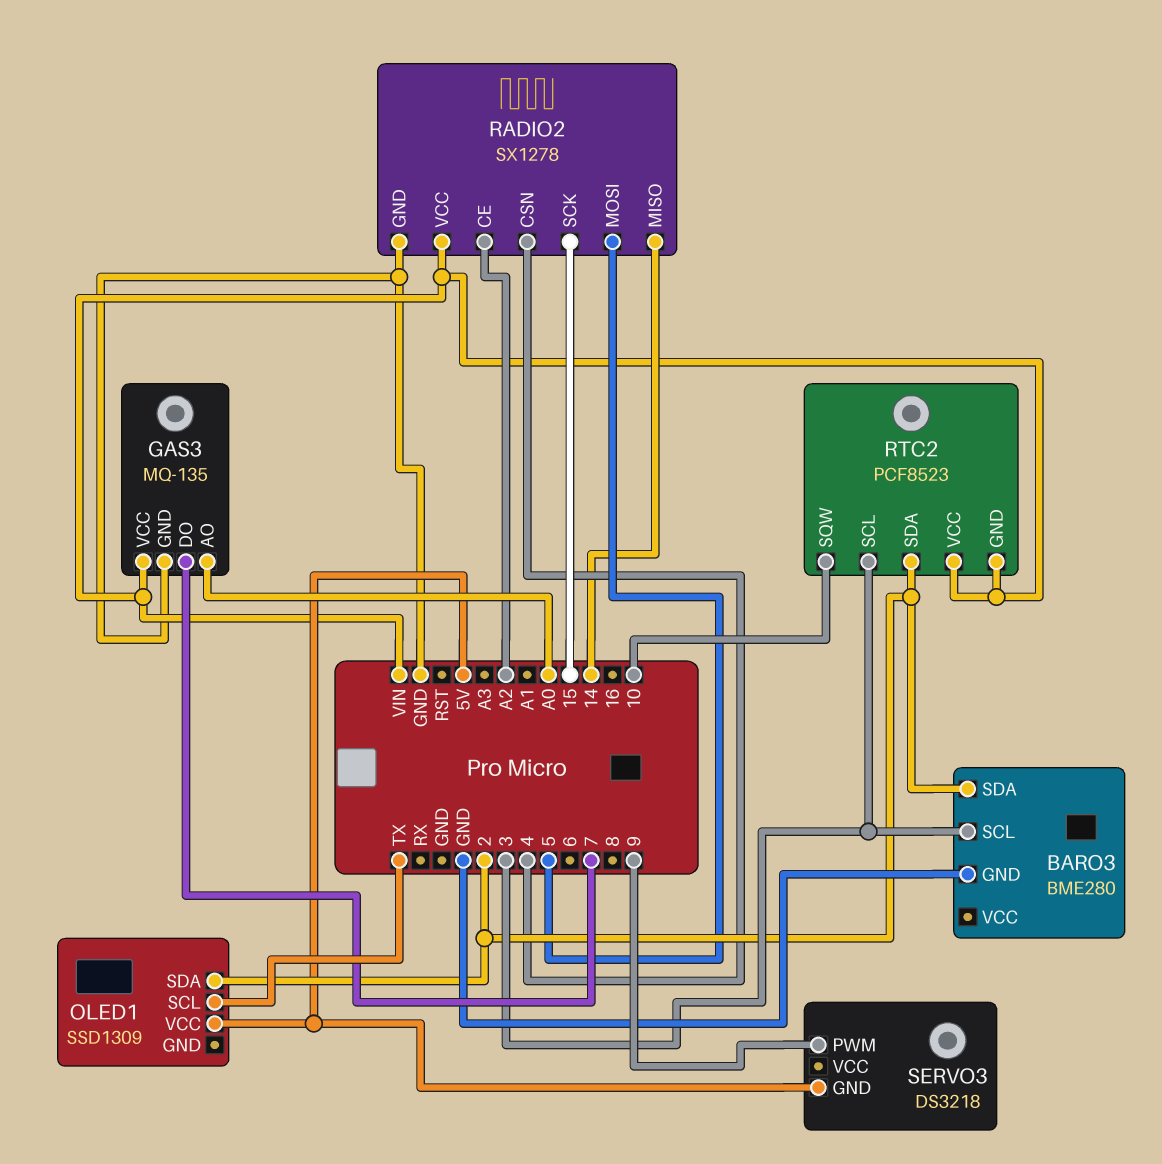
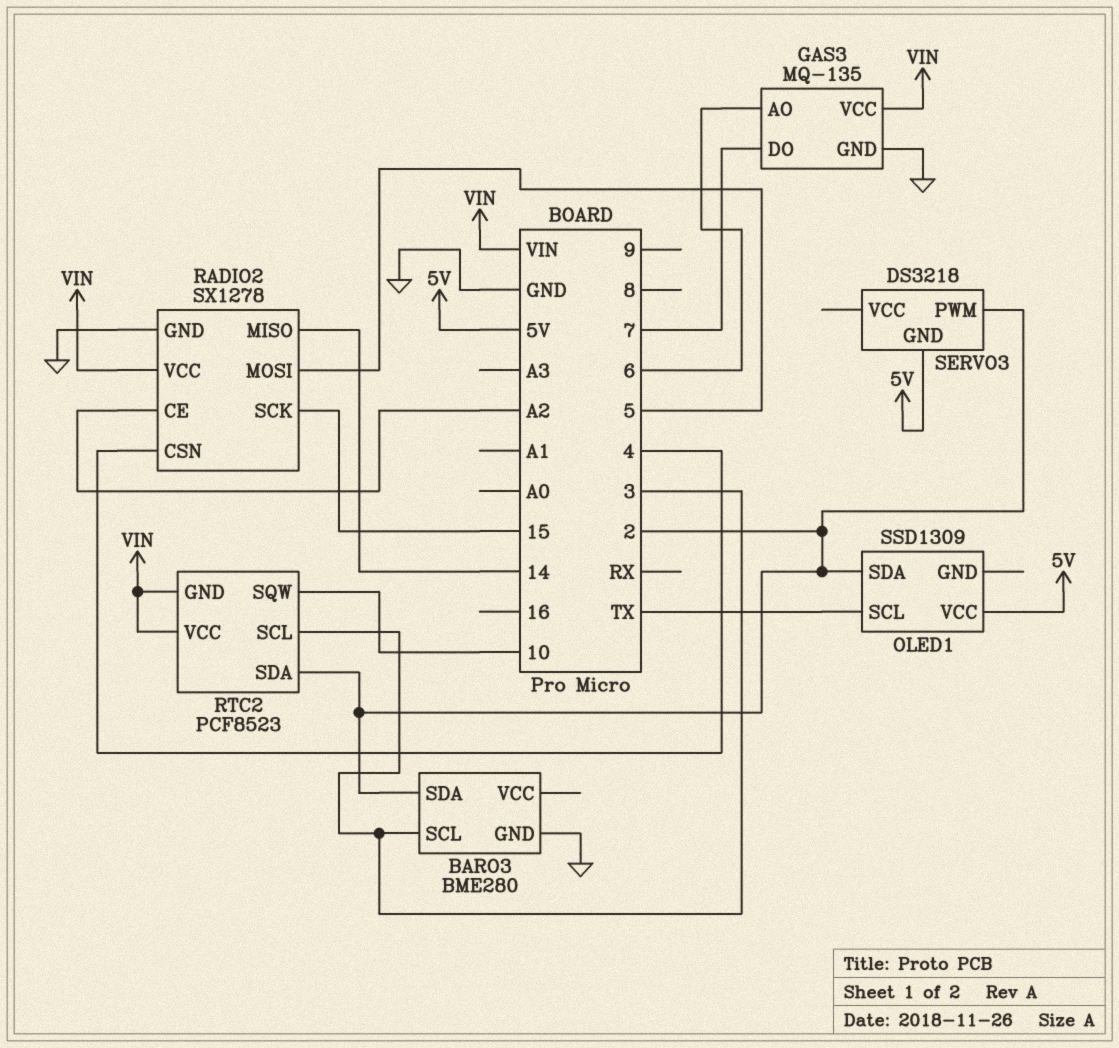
GAS3 pin AO: A0 -> 6
SERVO3 pin PWM: 9 -> 2

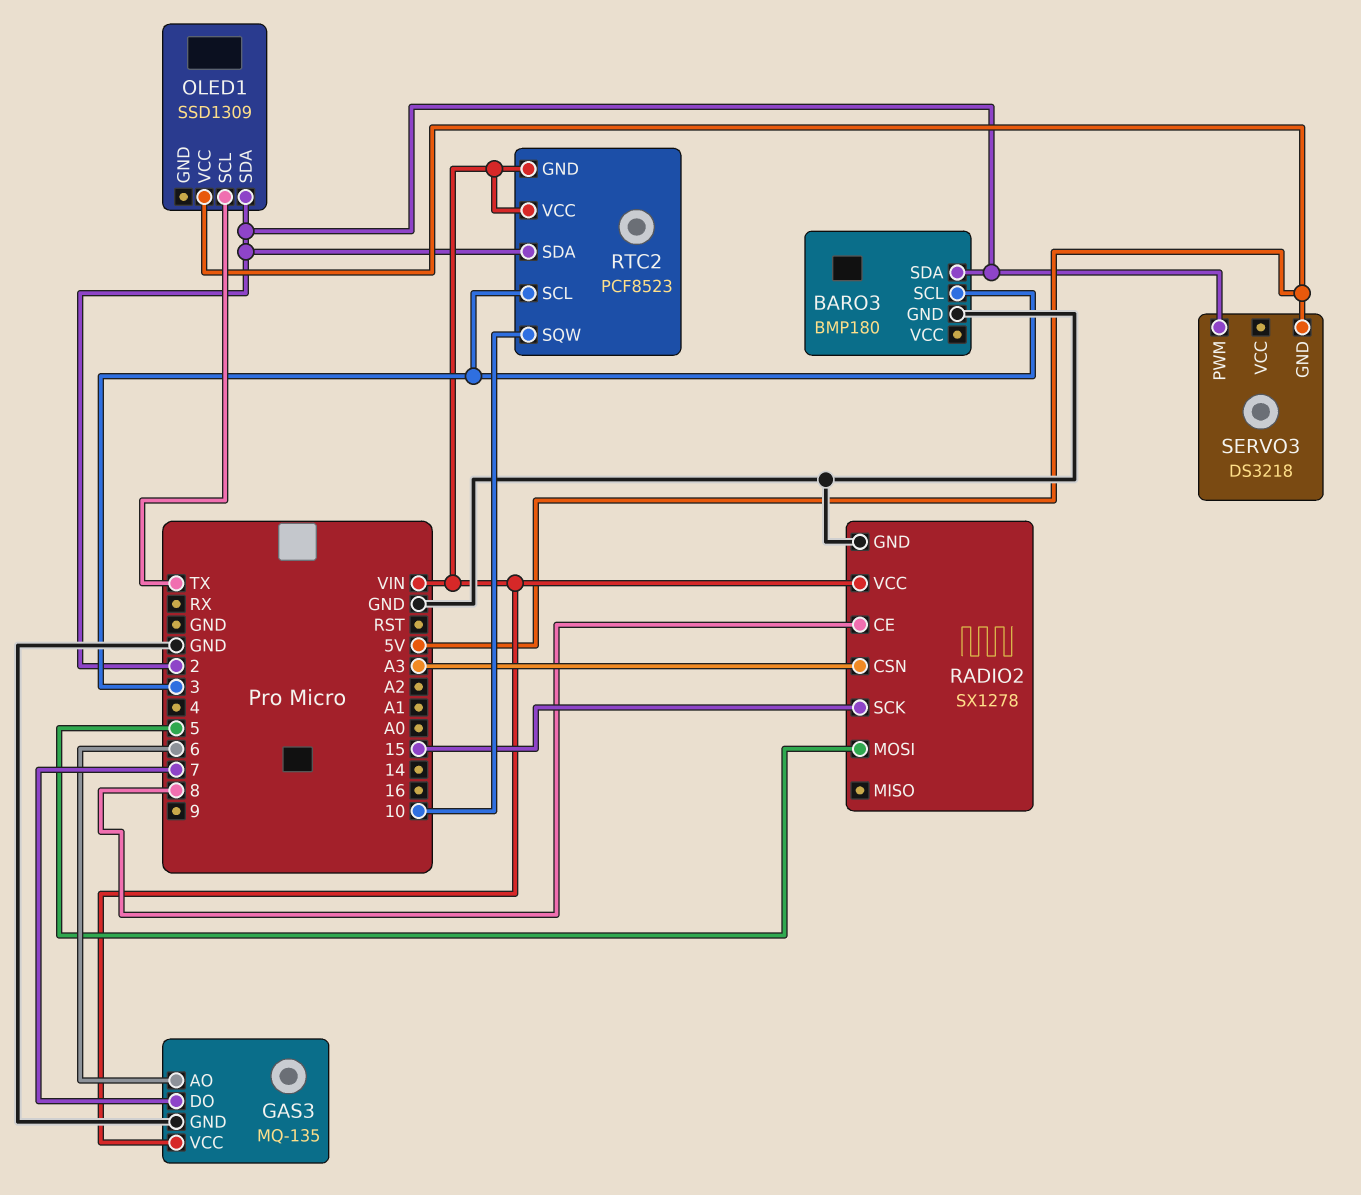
BARO3: BME280 -> BMP180
RADIO2 pin CE: A2 -> 8
RADIO2 pin CSN: 4 -> A3
RADIO2 pin MISO: 14 -> none

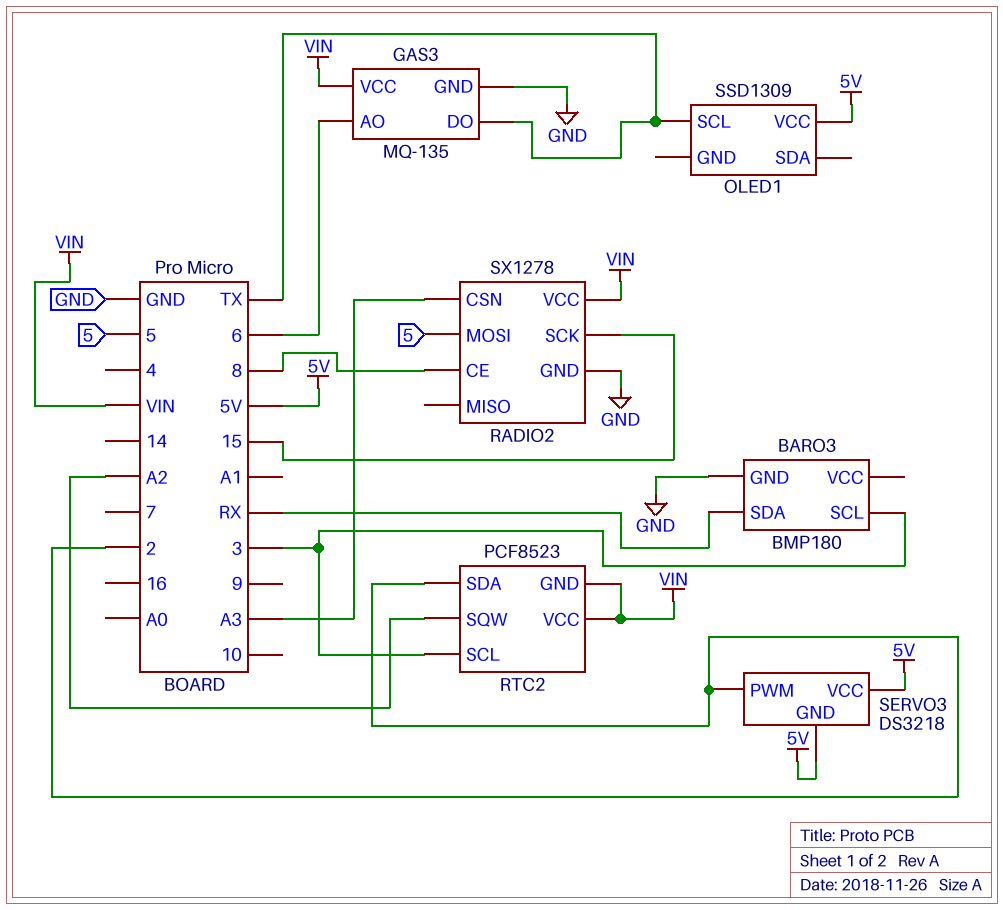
BARO3 pin SDA: 2 -> RX
GAS3 pin DO: 7 -> TX
OLED1 pin SDA: 2 -> none
RTC2 pin SQW: 10 -> A2
SERVO3 pin VCC: none -> 5V

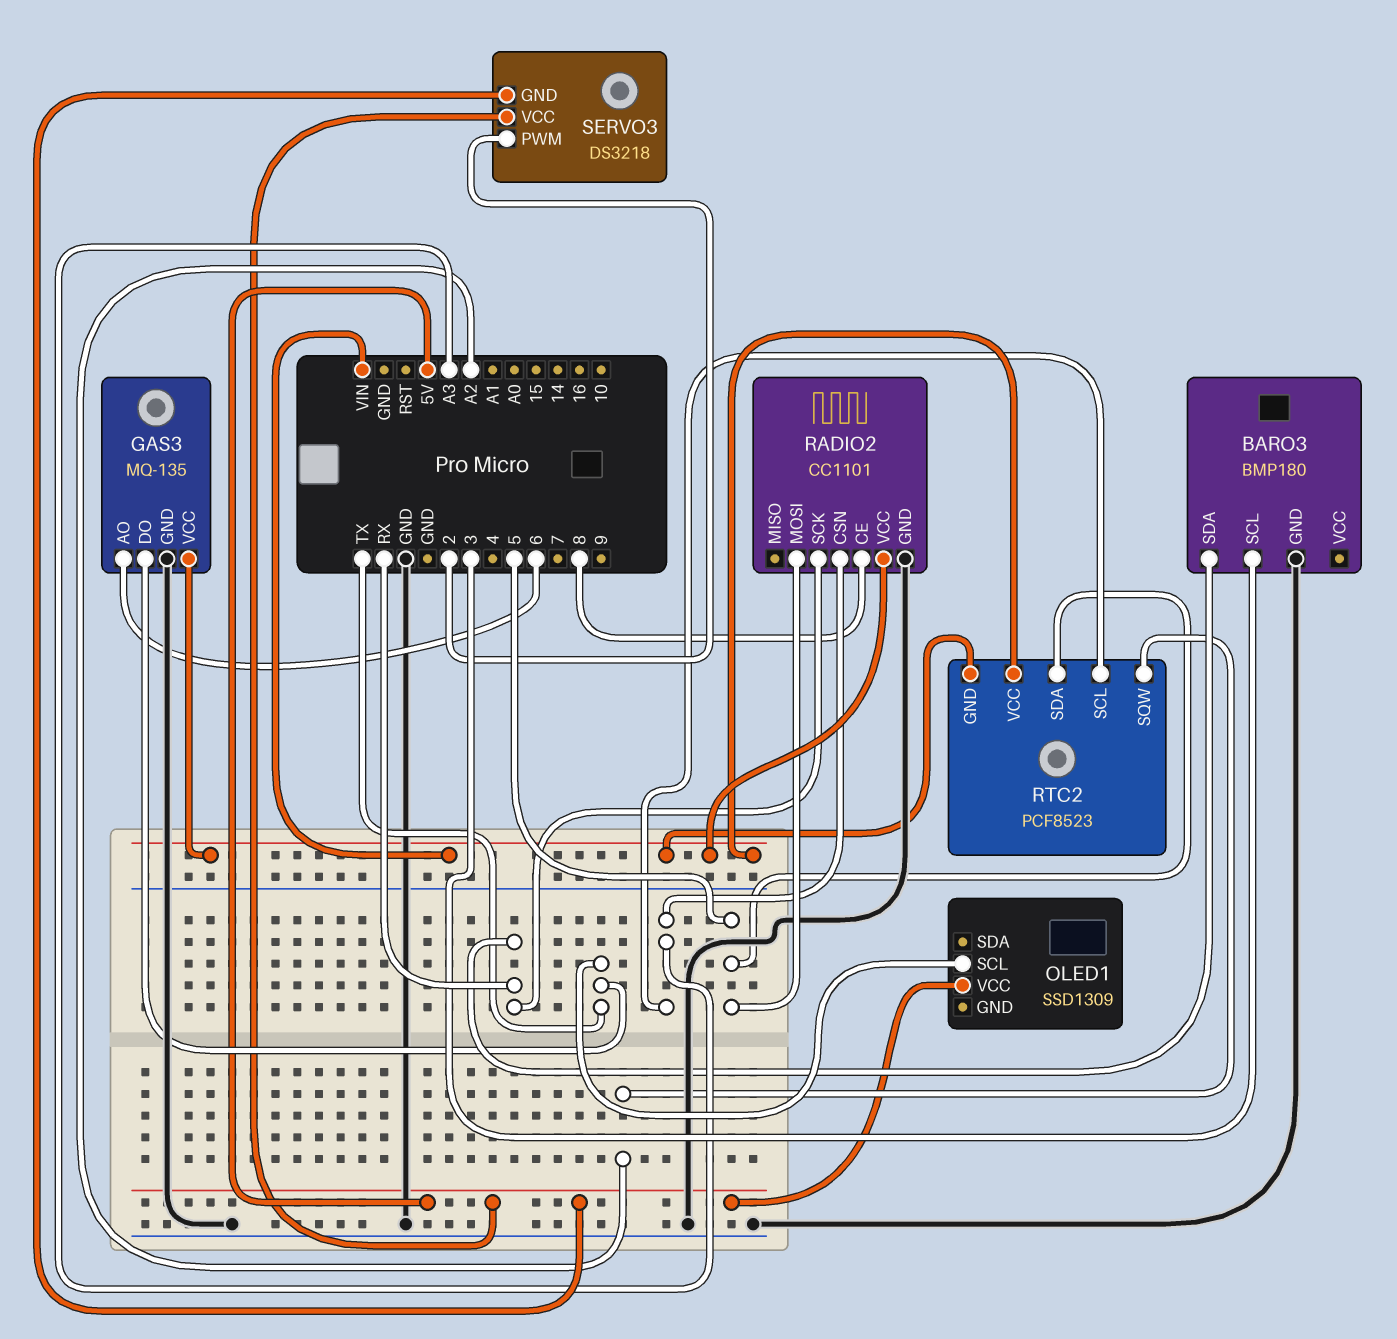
RADIO2: SX1278 -> CC1101
RADIO2 pin SCK: 15 -> RX
RTC2 pin SCL: 3 -> A3
RTC2 pin SDA: 2 -> 5

